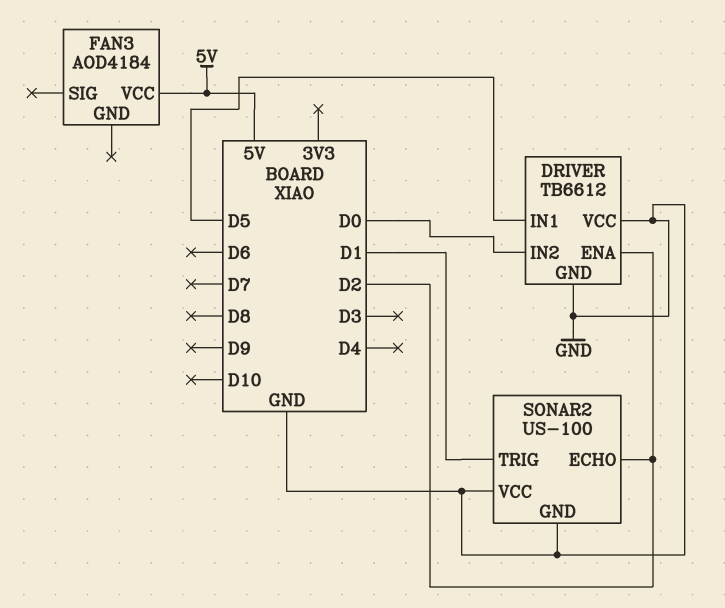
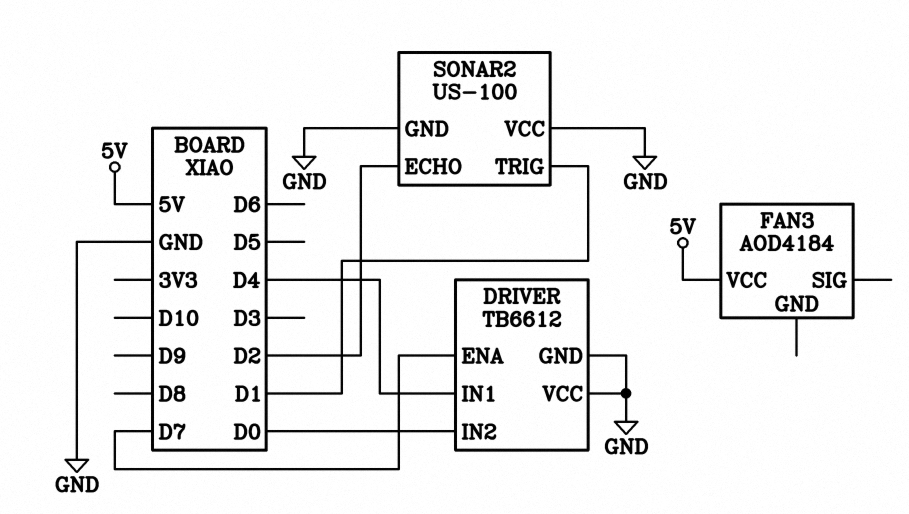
DRIVER pin ENA: D2 -> D7
DRIVER pin IN1: D5 -> D4

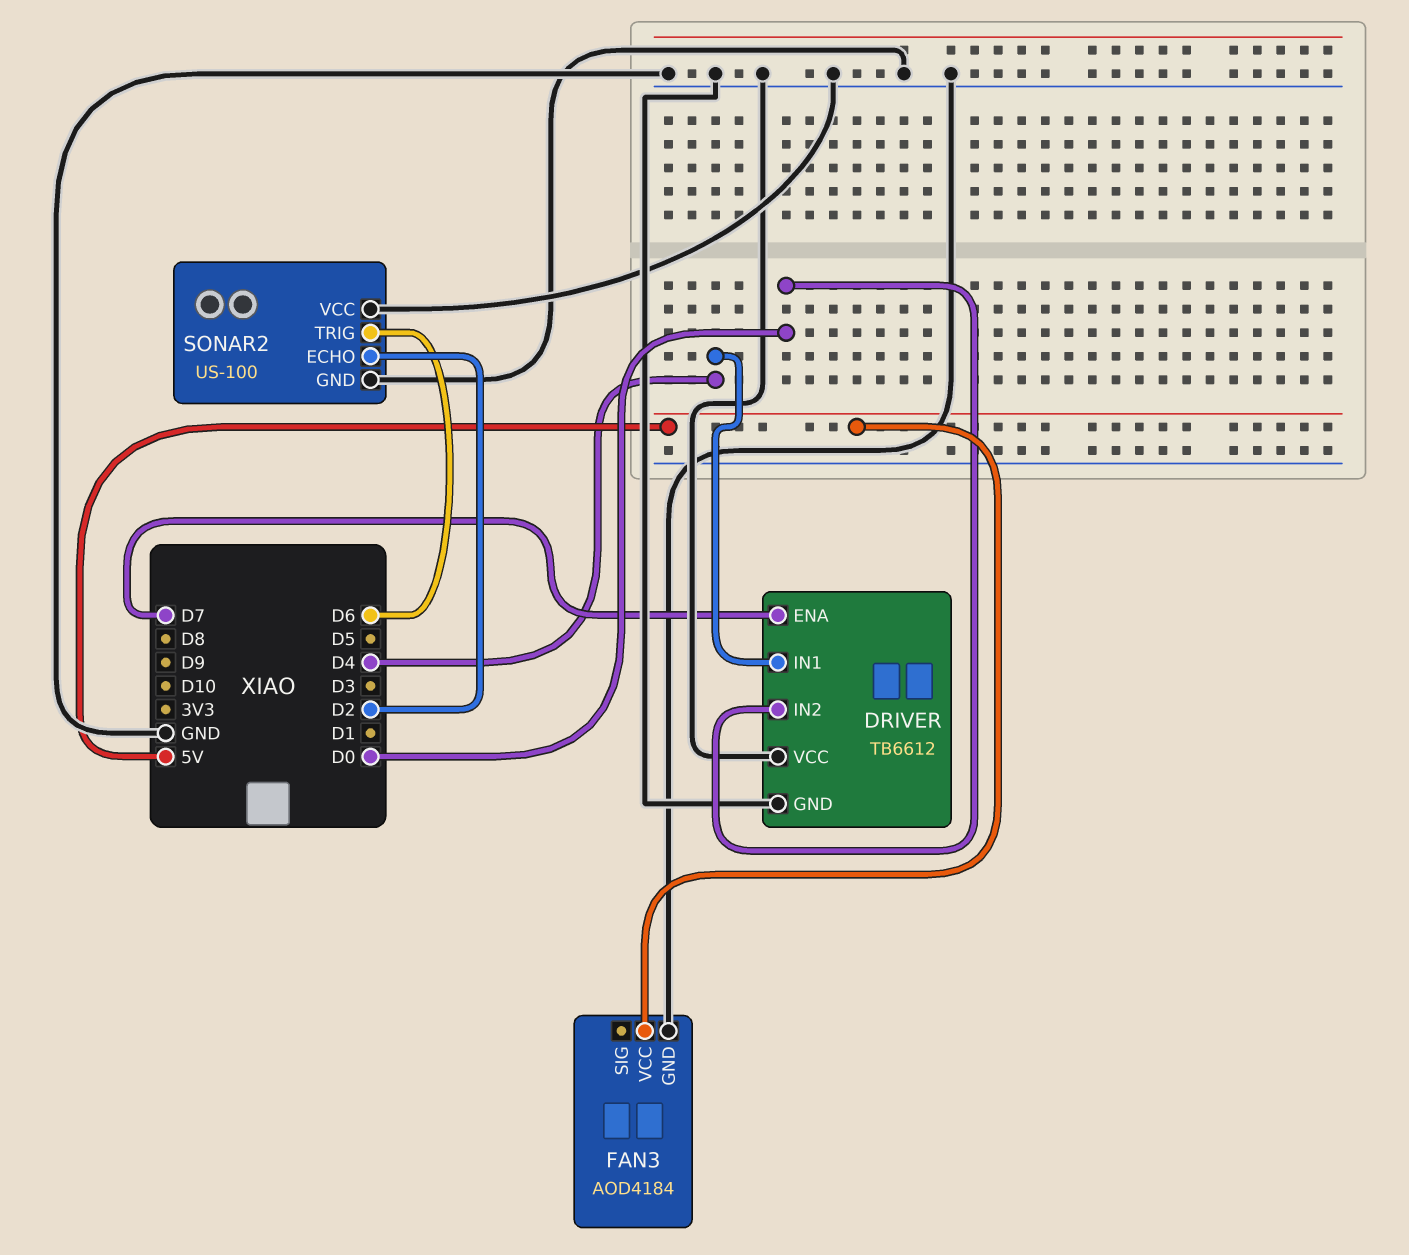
FAN3 pin GND: none -> GND
SONAR2 pin TRIG: D1 -> D6

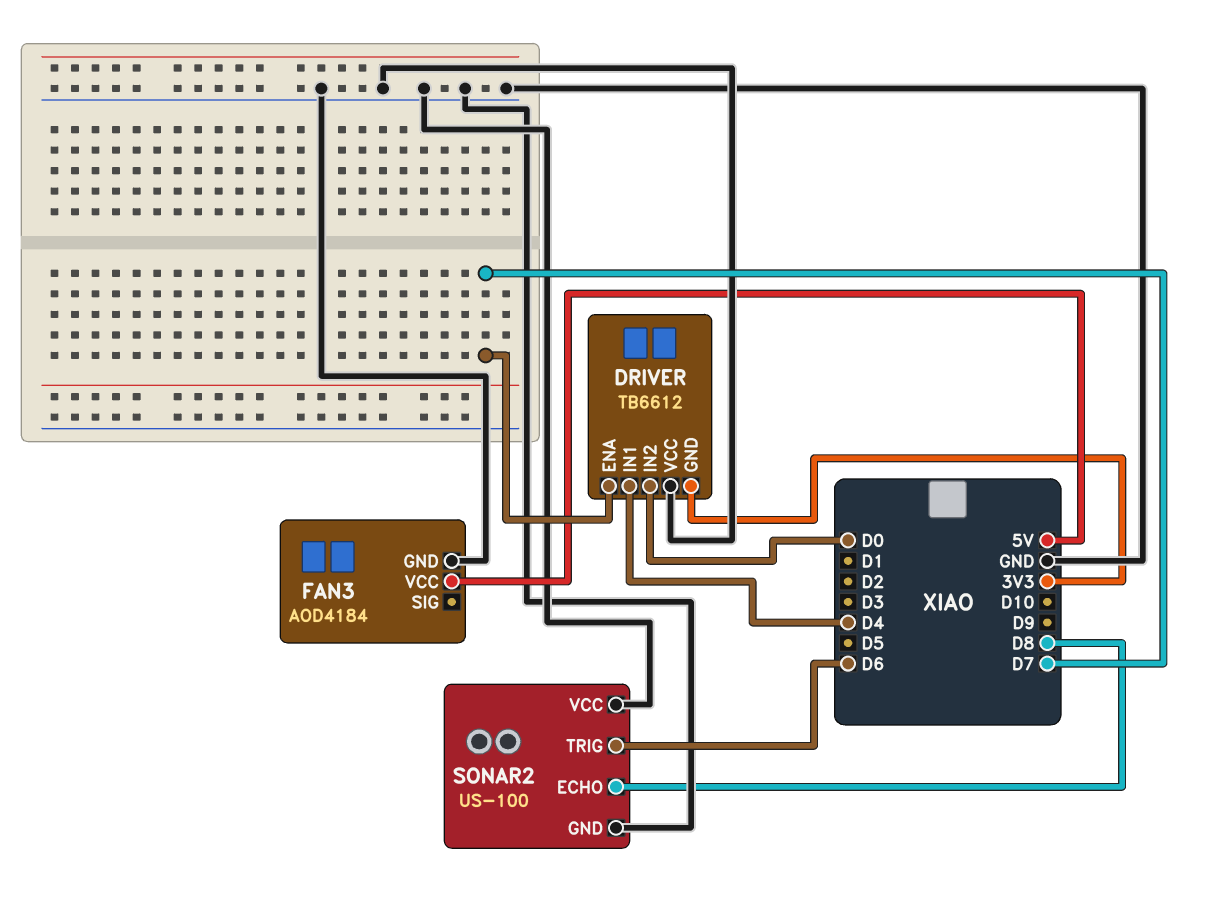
DRIVER pin GND: GND -> 3V3
SONAR2 pin ECHO: D2 -> D8

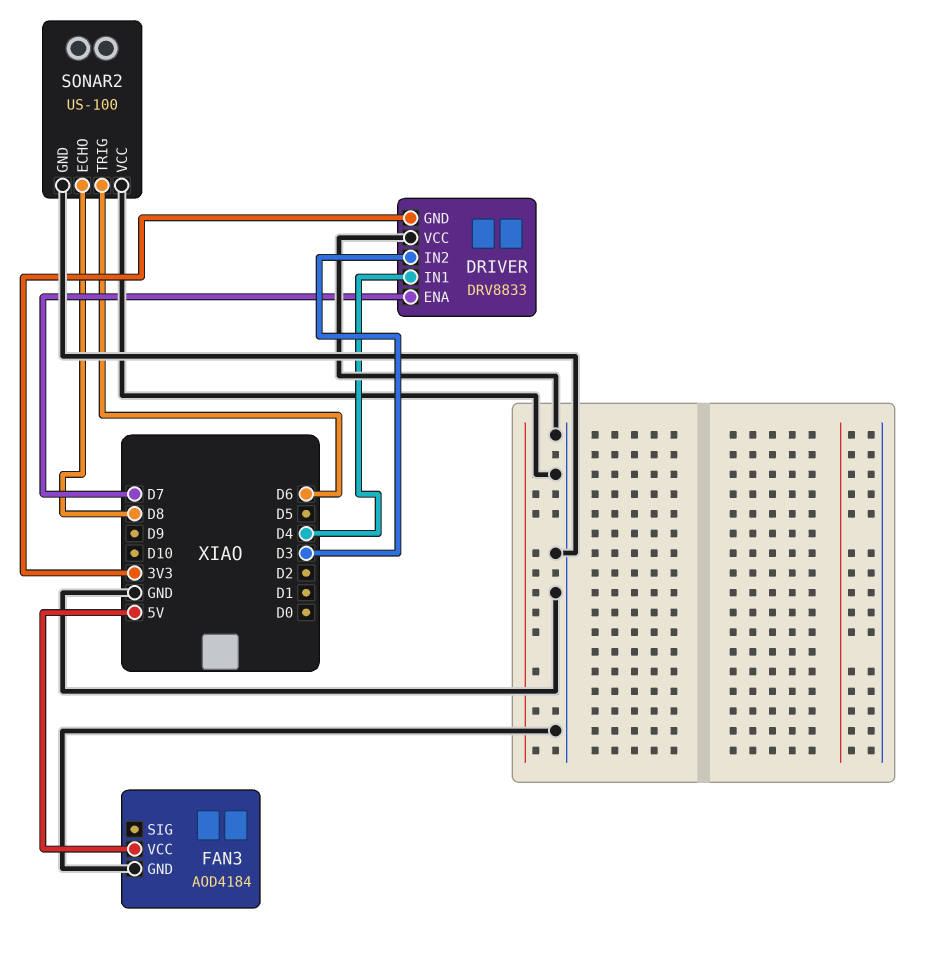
DRIVER: TB6612 -> DRV8833
DRIVER pin IN2: D0 -> D3

